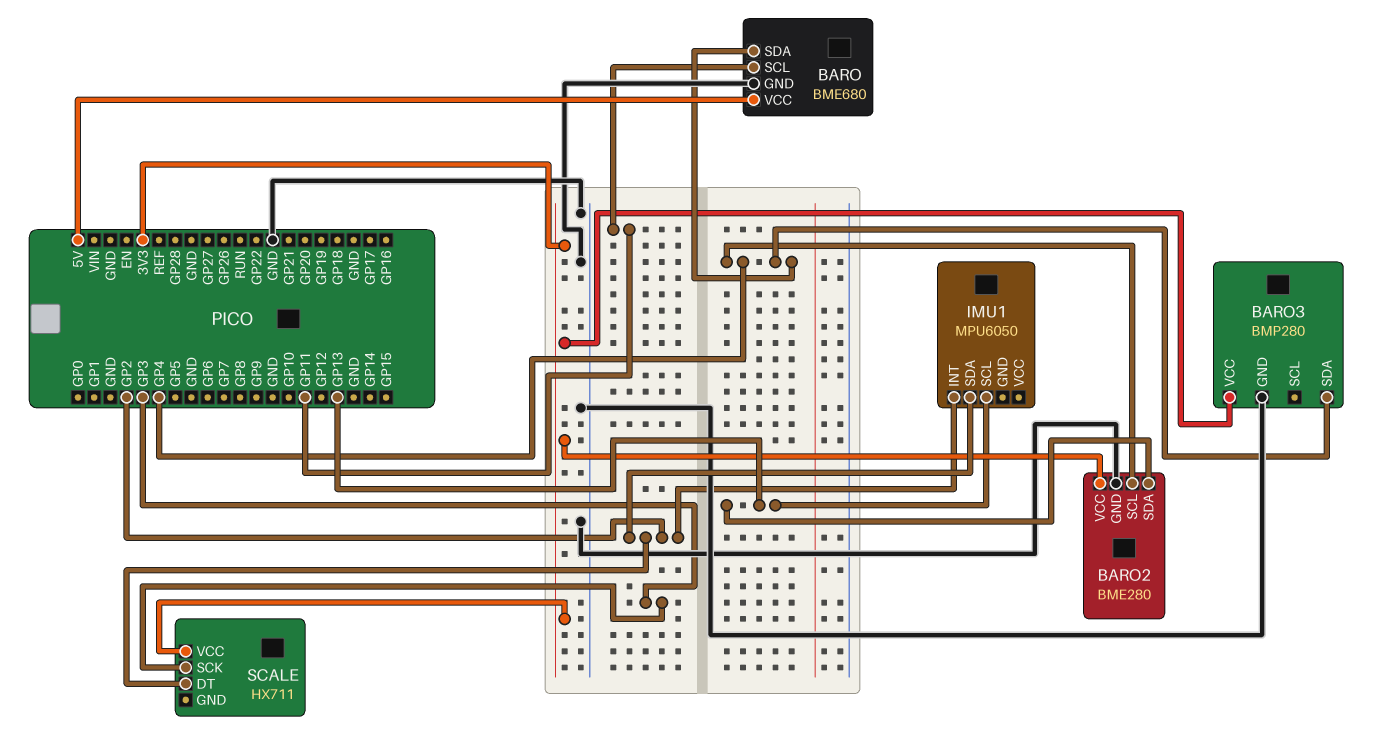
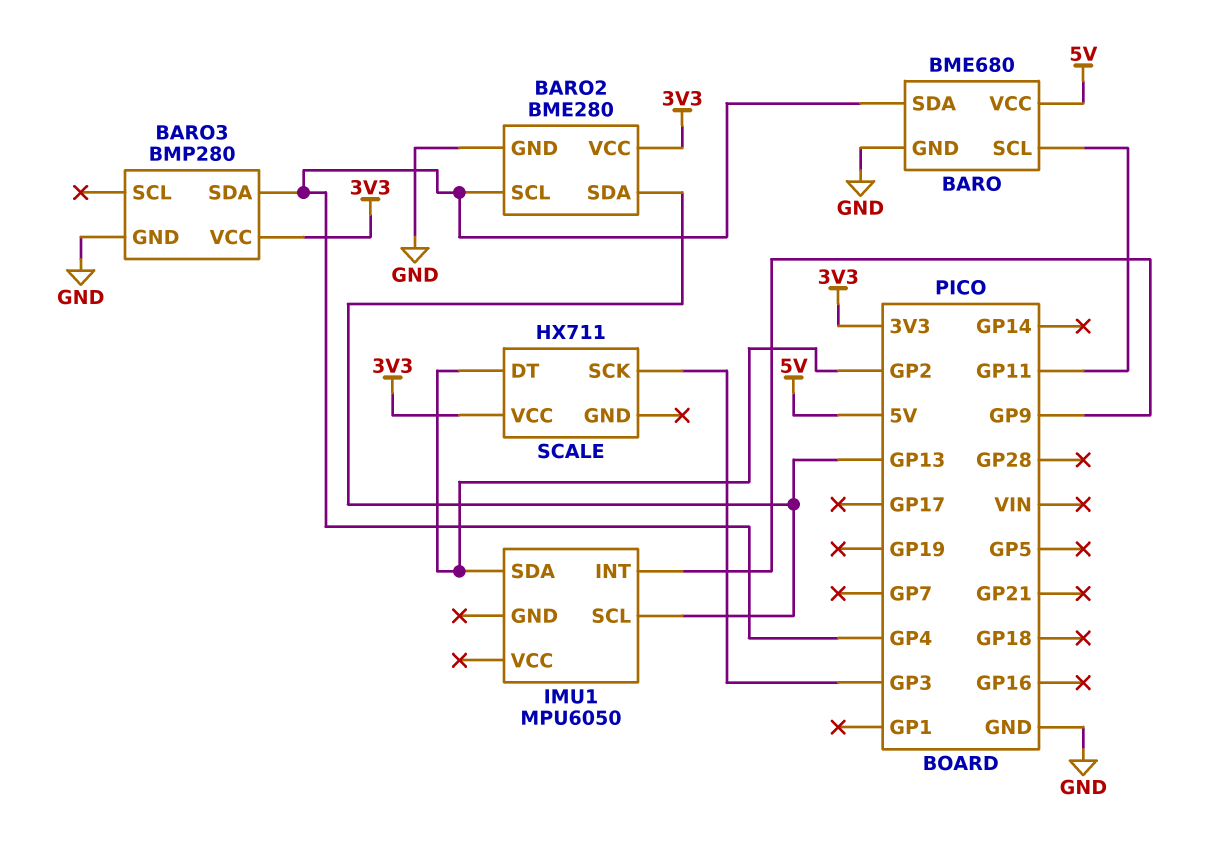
IMU1 pin INT: GP2 -> GP9

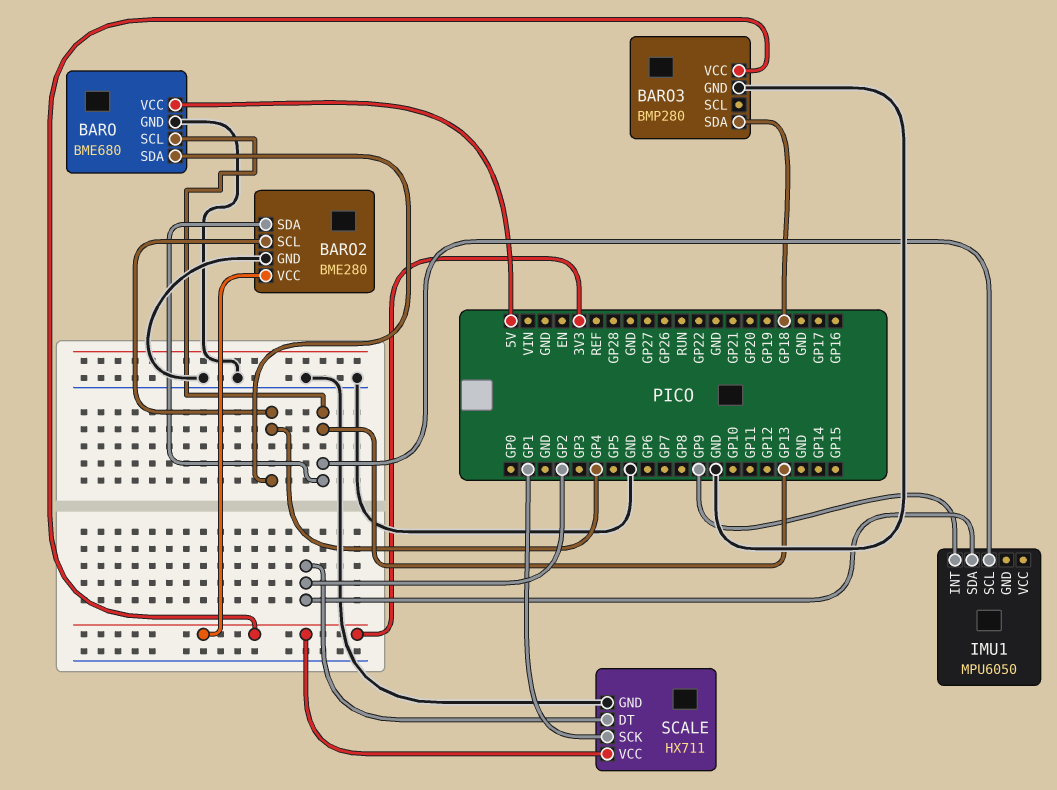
BARO pin SCL: GP11 -> GP13
BARO3 pin SDA: GP4 -> GP18
SCALE pin GND: none -> GND
SCALE pin SCK: GP3 -> GP1

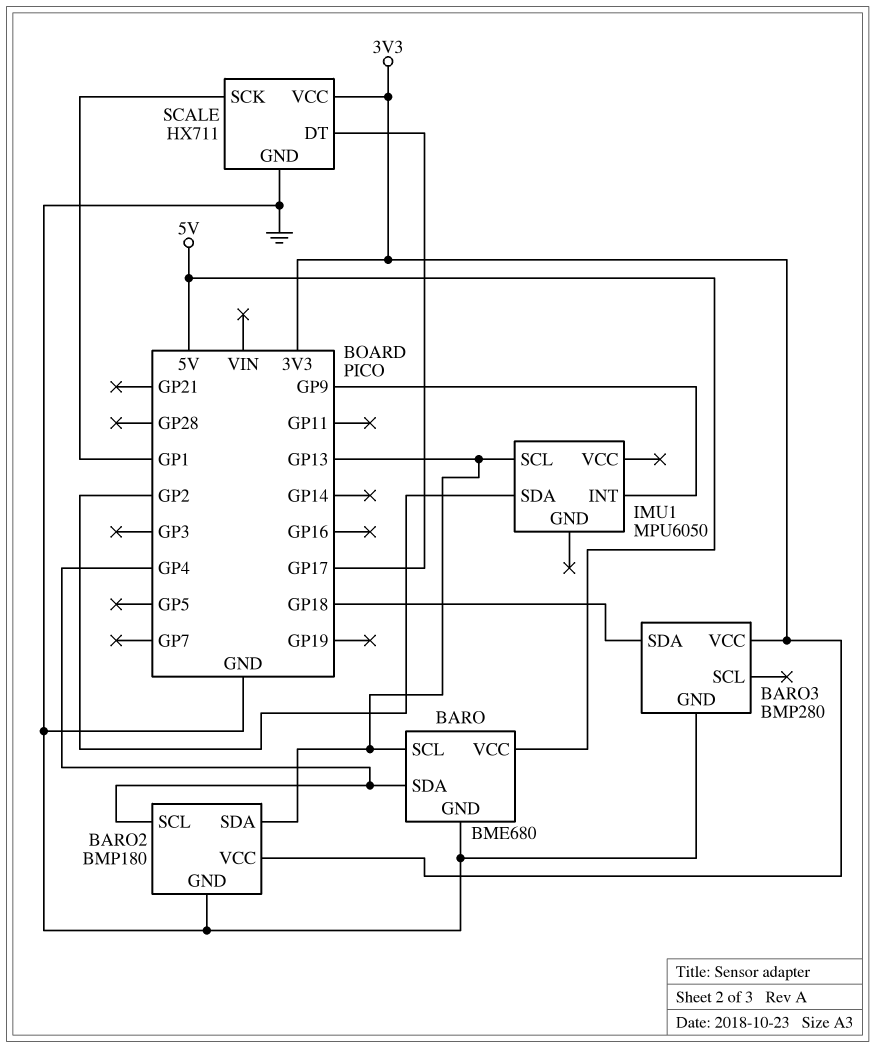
BARO2: BME280 -> BMP180
SCALE pin DT: GP2 -> GP17

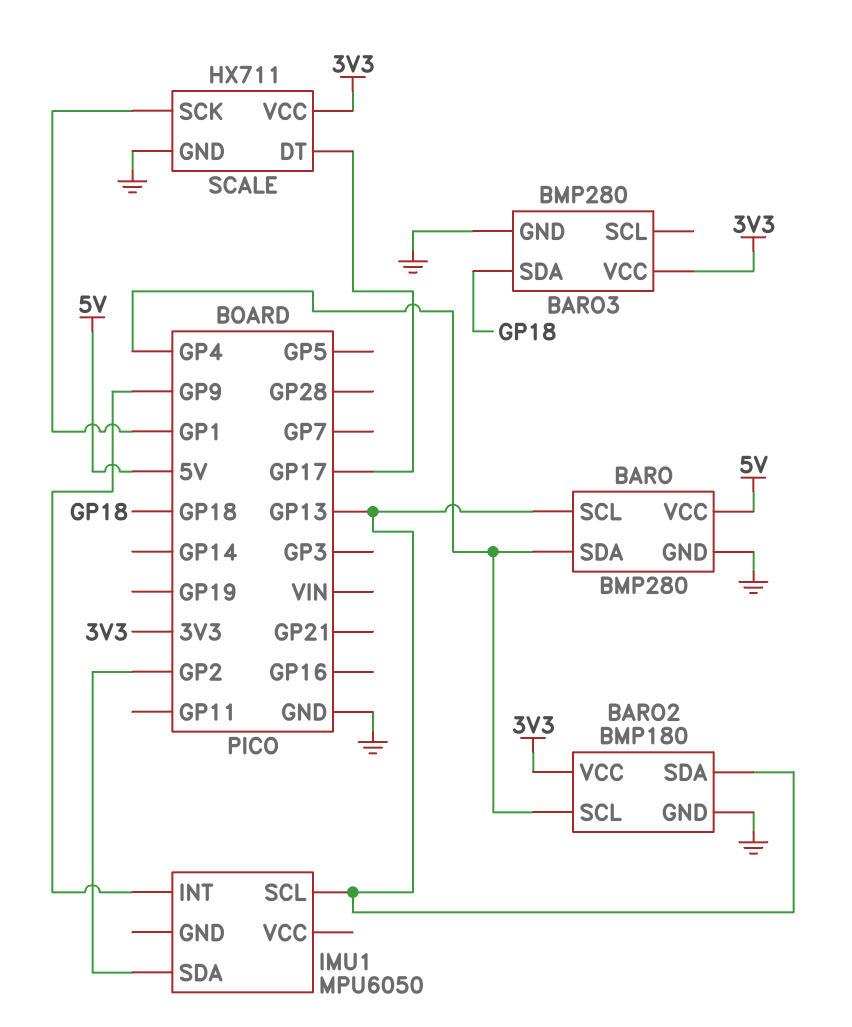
BARO: BME680 -> BMP280

